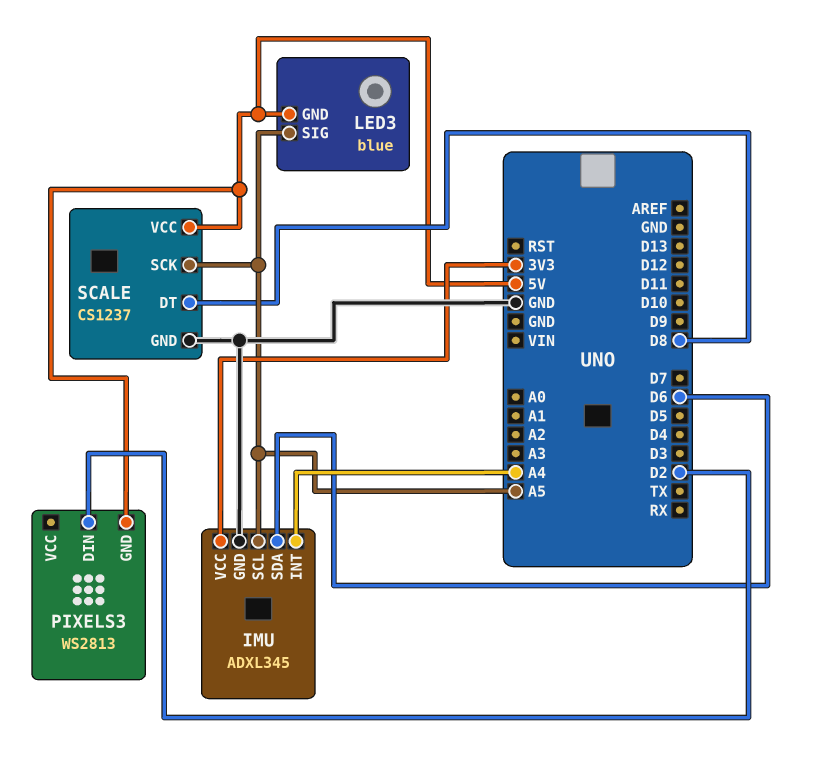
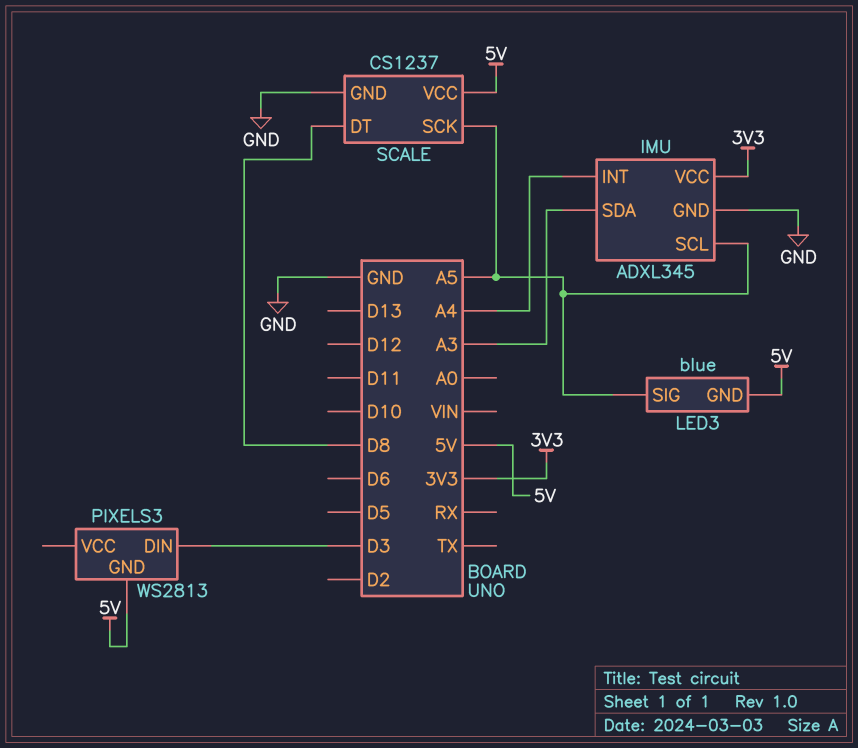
IMU pin SDA: D6 -> A3
PIXELS3 pin DIN: D2 -> D3

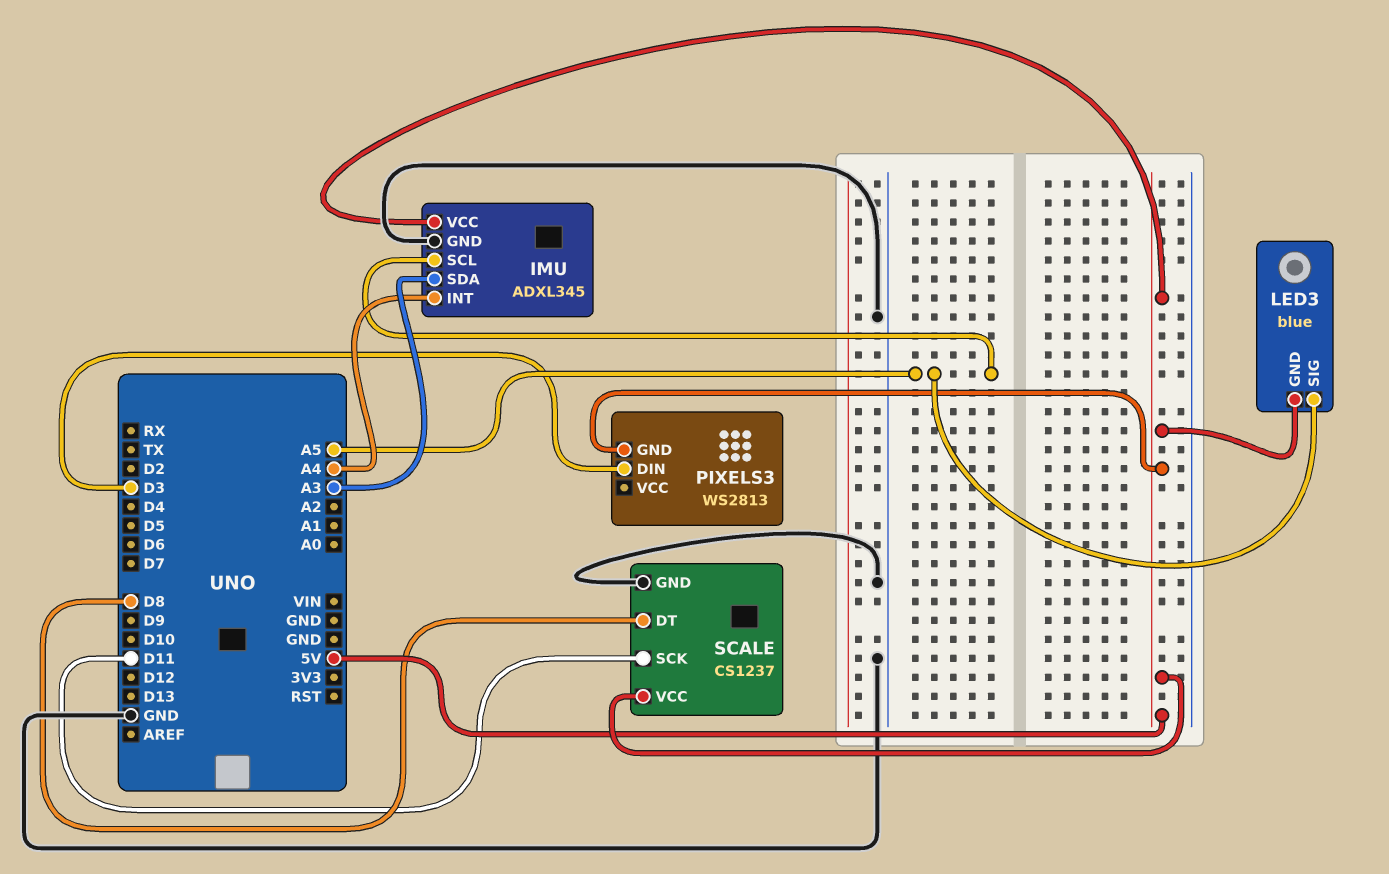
IMU pin VCC: 3V3 -> 5V
SCALE pin SCK: A5 -> D11

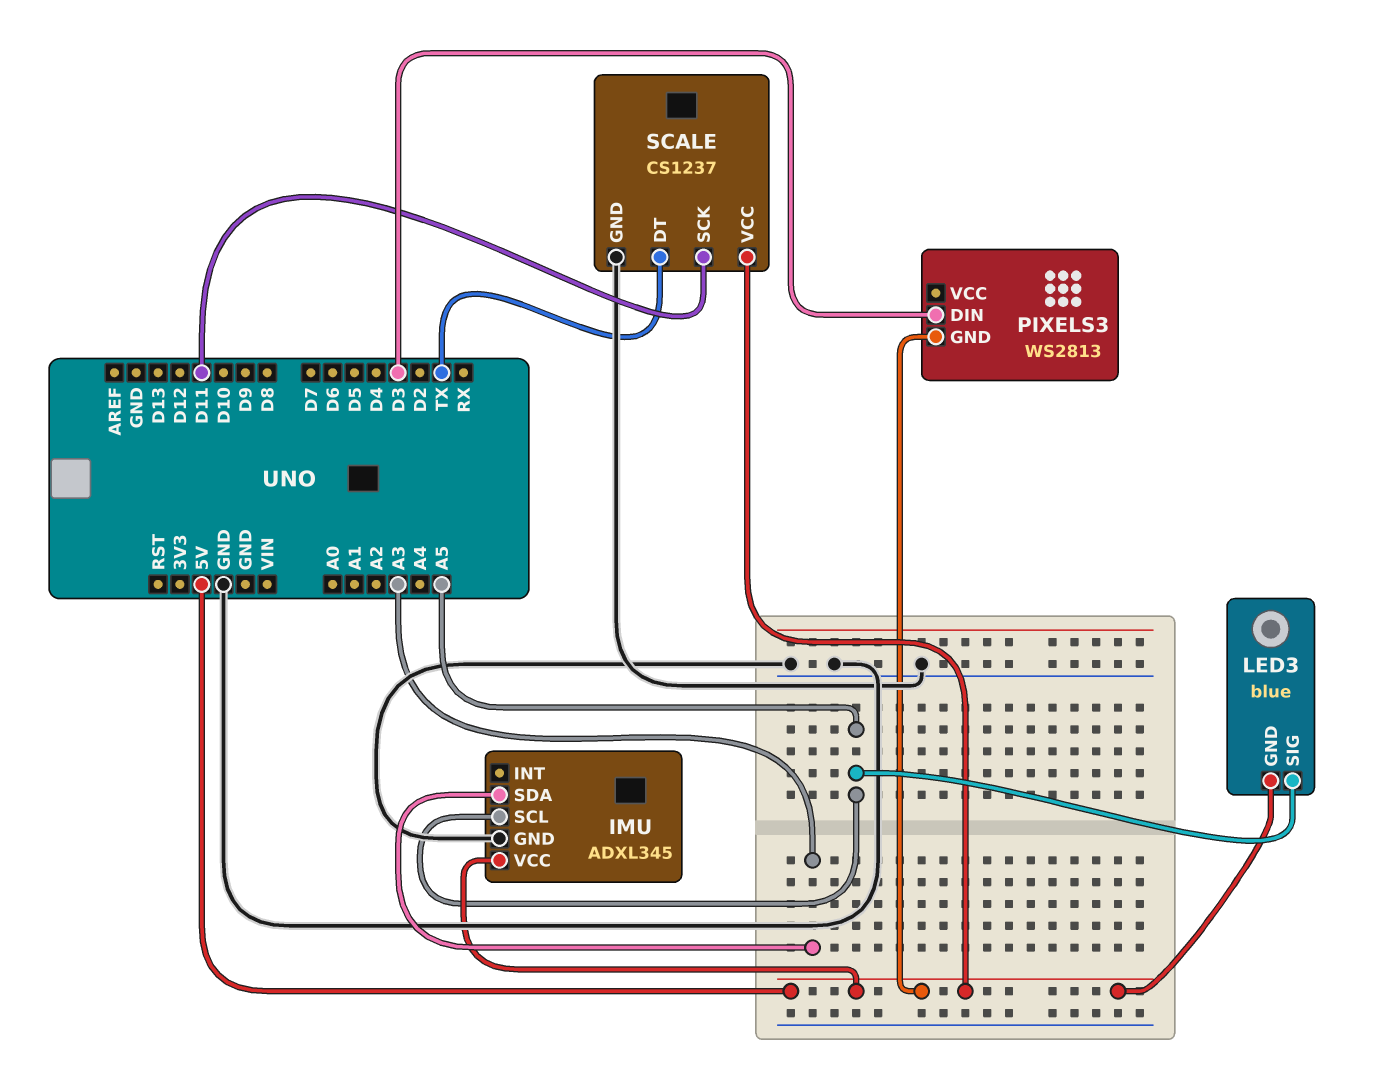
IMU pin INT: A4 -> none
SCALE pin DT: D8 -> TX

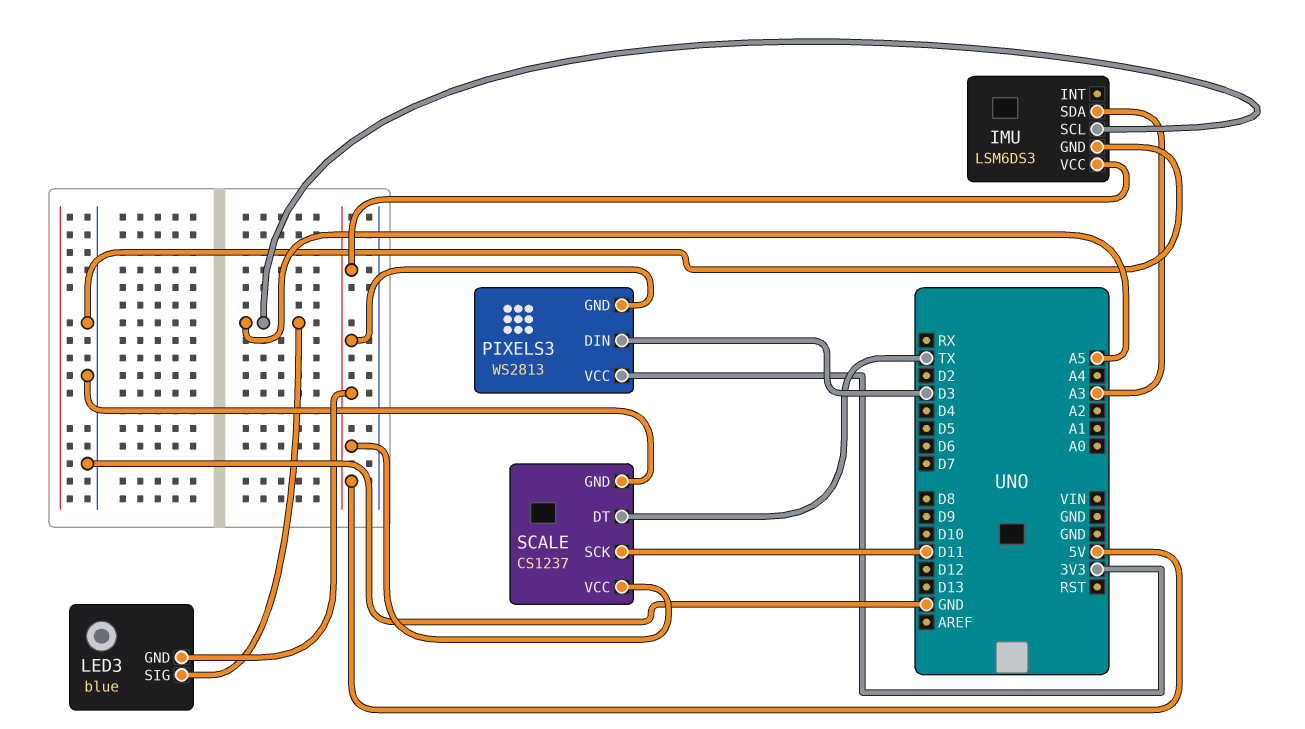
IMU: ADXL345 -> LSM6DS3
PIXELS3 pin VCC: none -> 3V3

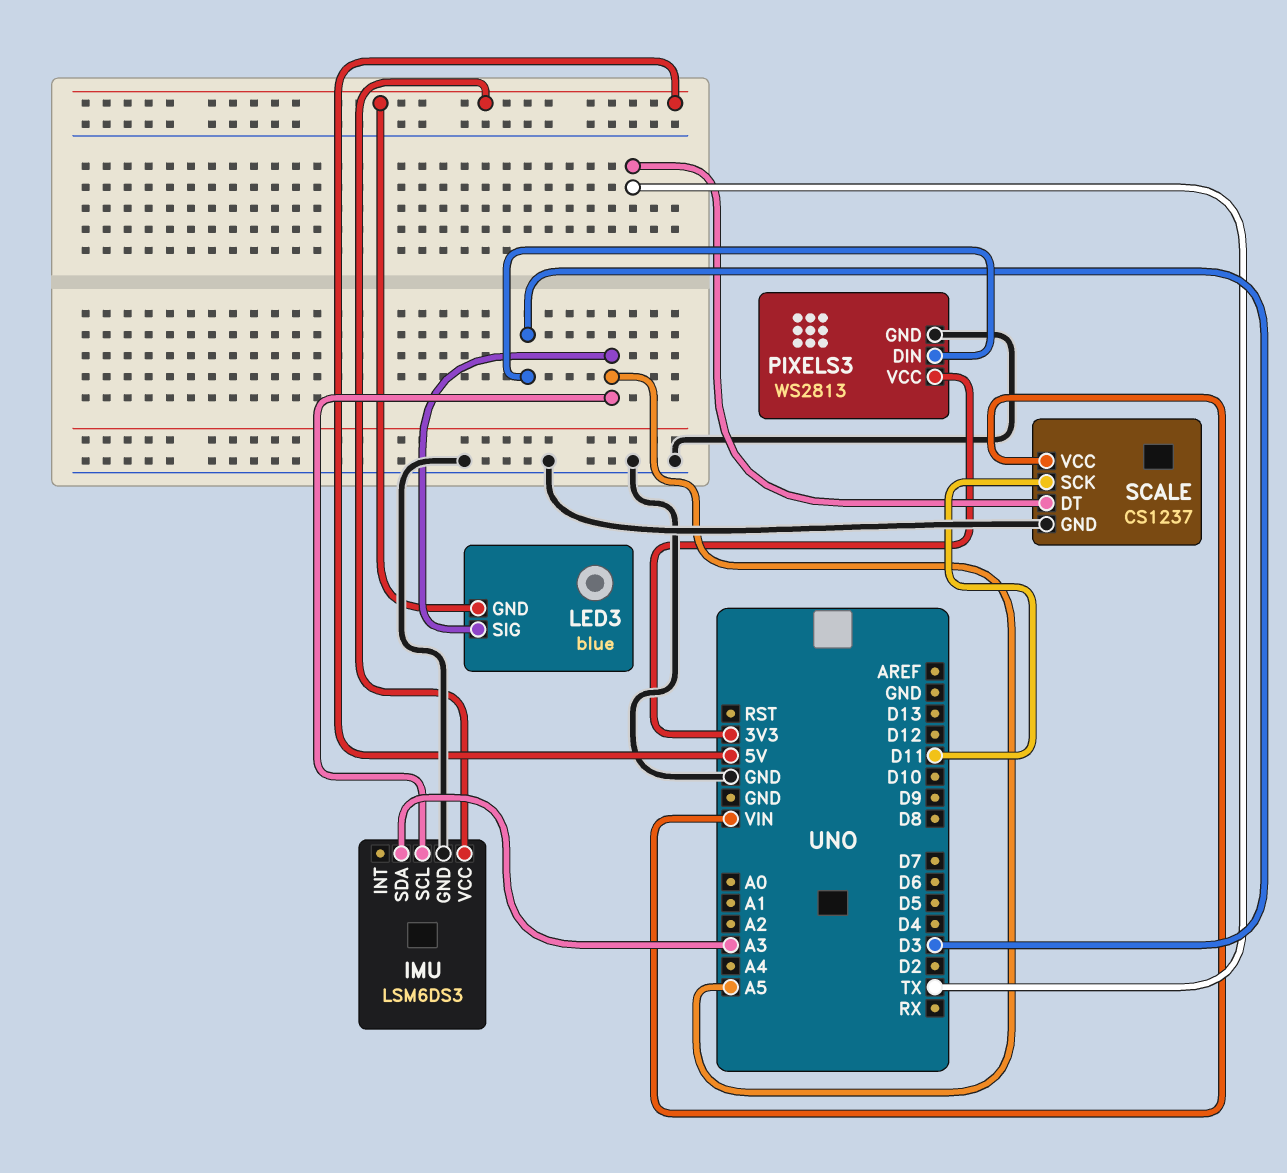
PIXELS3 pin GND: 5V -> GND
SCALE pin VCC: 5V -> VIN

